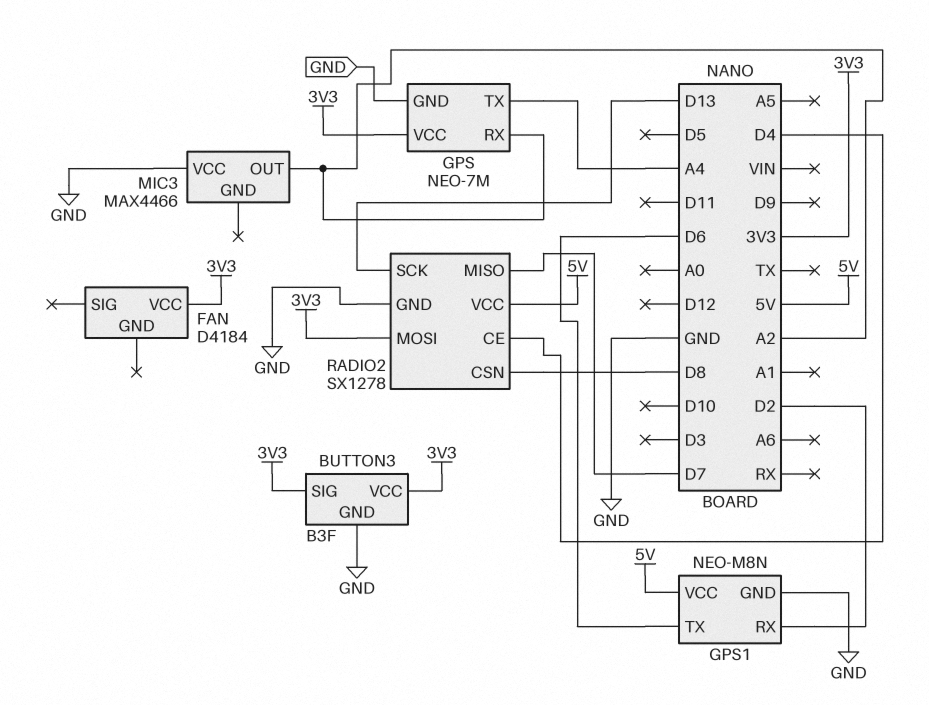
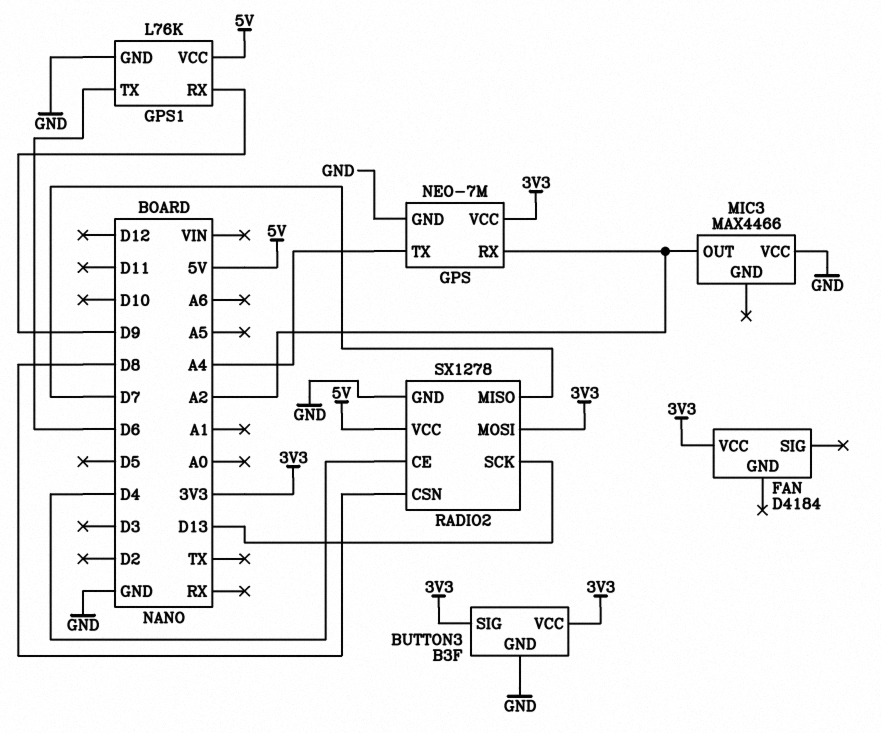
GPS1: NEO-M8N -> L76K
GPS1 pin RX: D2 -> D9

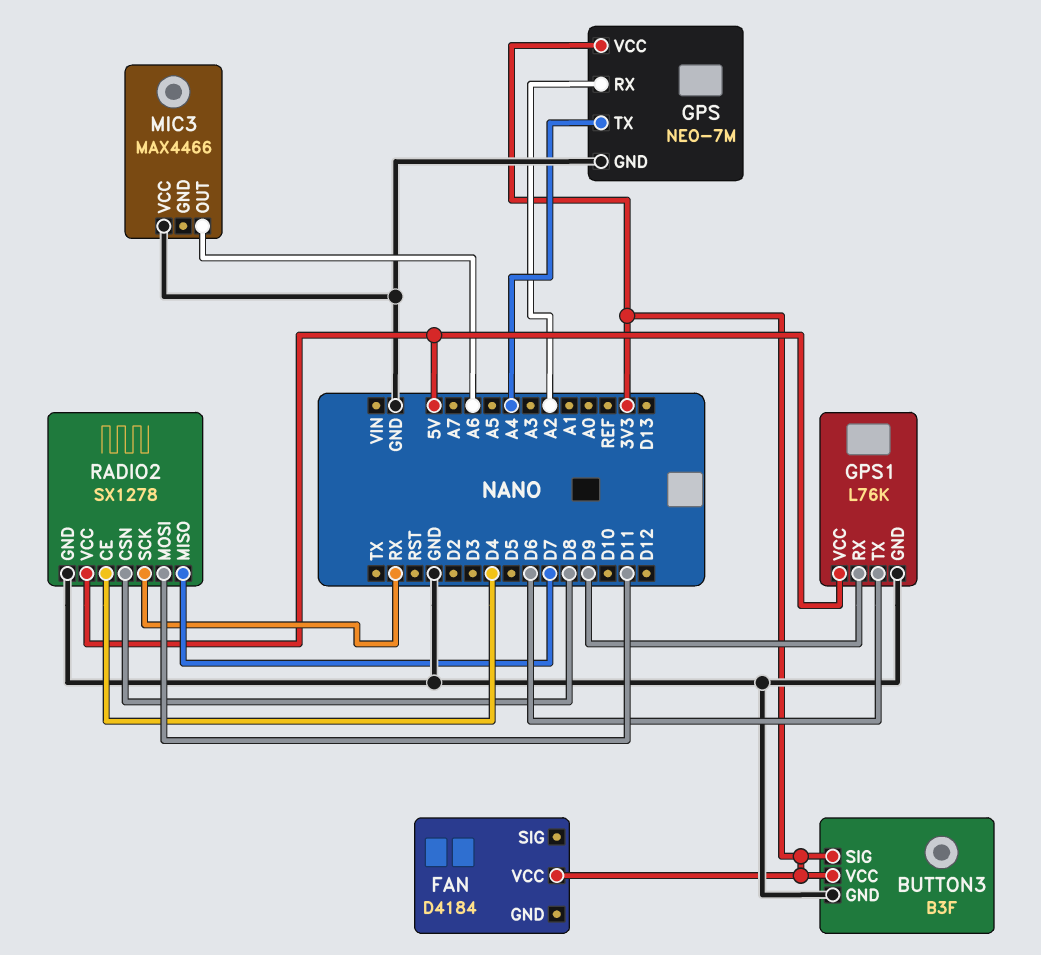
MIC3 pin OUT: A2 -> A6
RADIO2 pin MOSI: 3V3 -> D11
RADIO2 pin SCK: D13 -> RX

